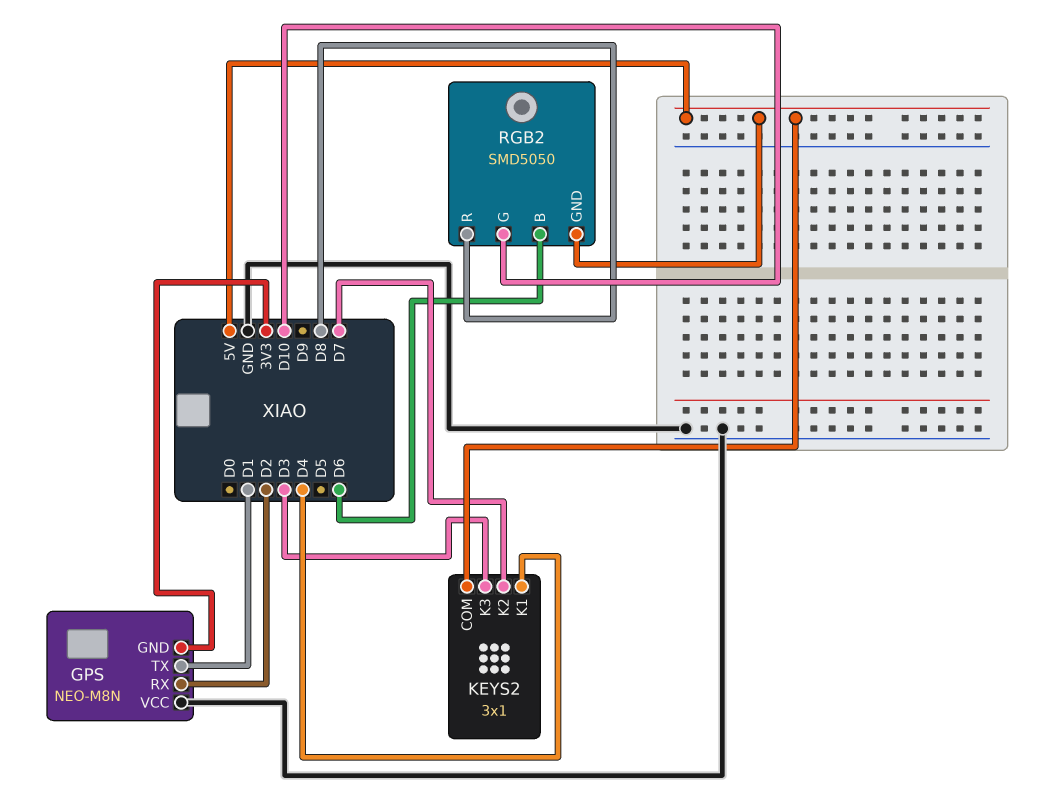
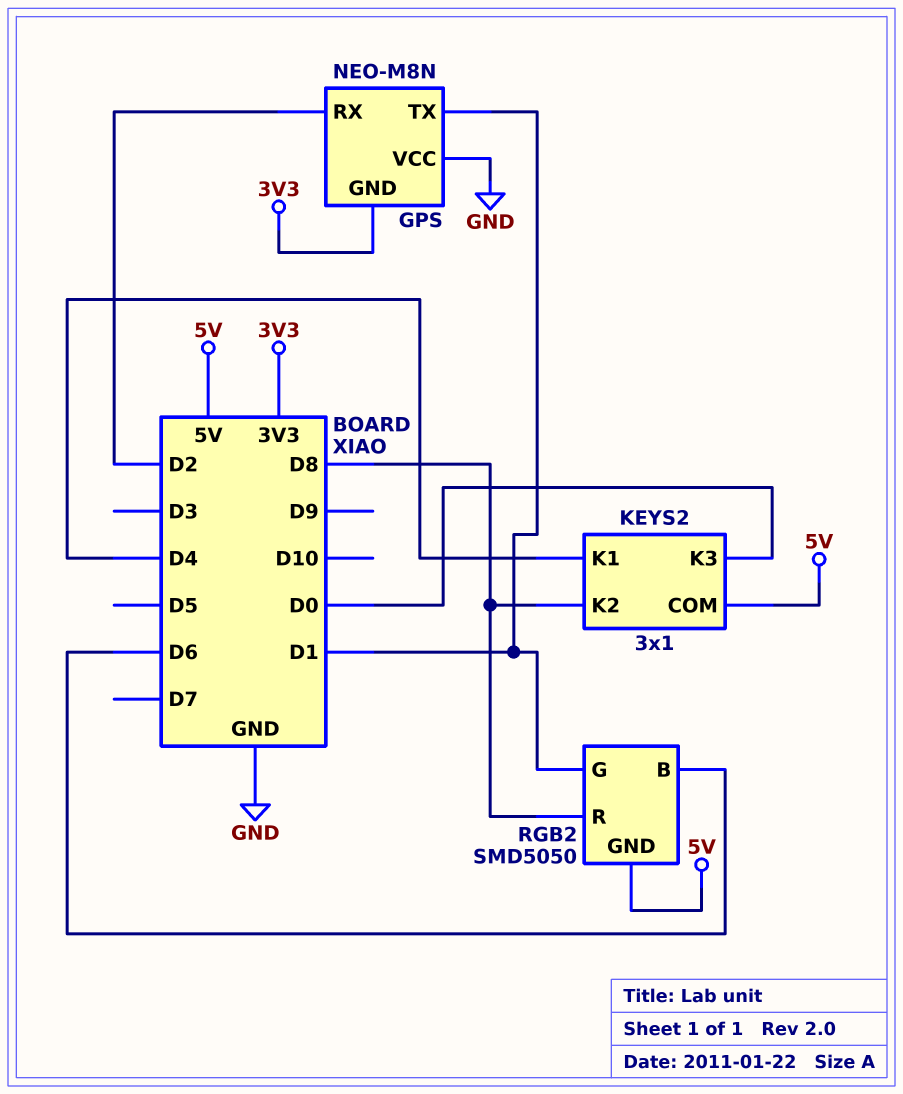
KEYS2 pin K2: D7 -> D8
KEYS2 pin K3: D3 -> D0
RGB2 pin G: D10 -> D1

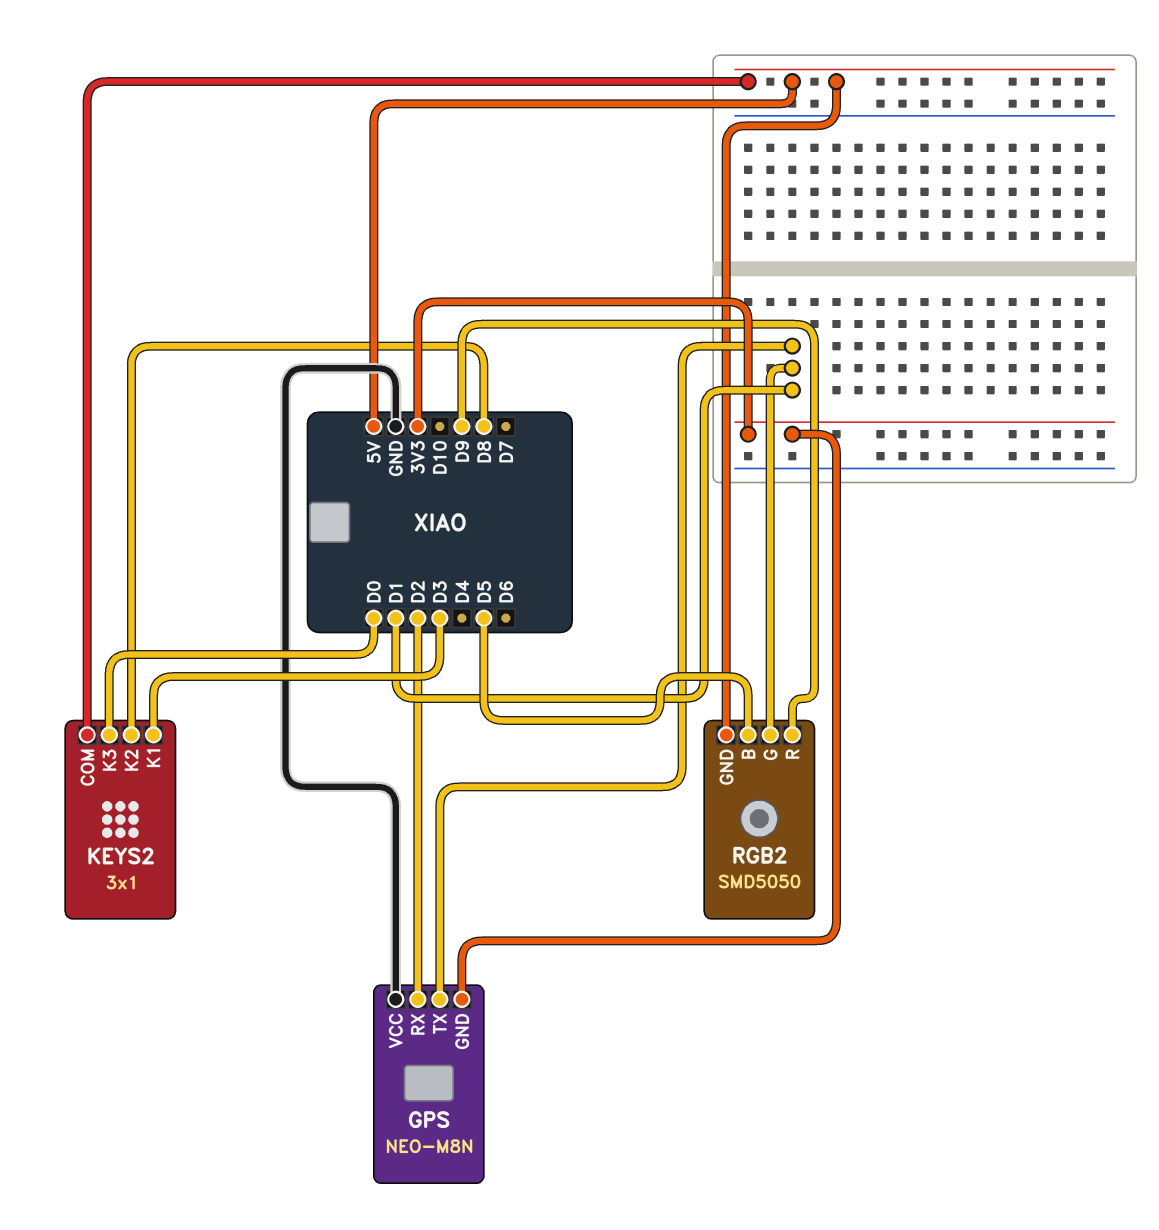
KEYS2 pin K1: D4 -> D3
RGB2 pin B: D6 -> D5
RGB2 pin R: D8 -> D9

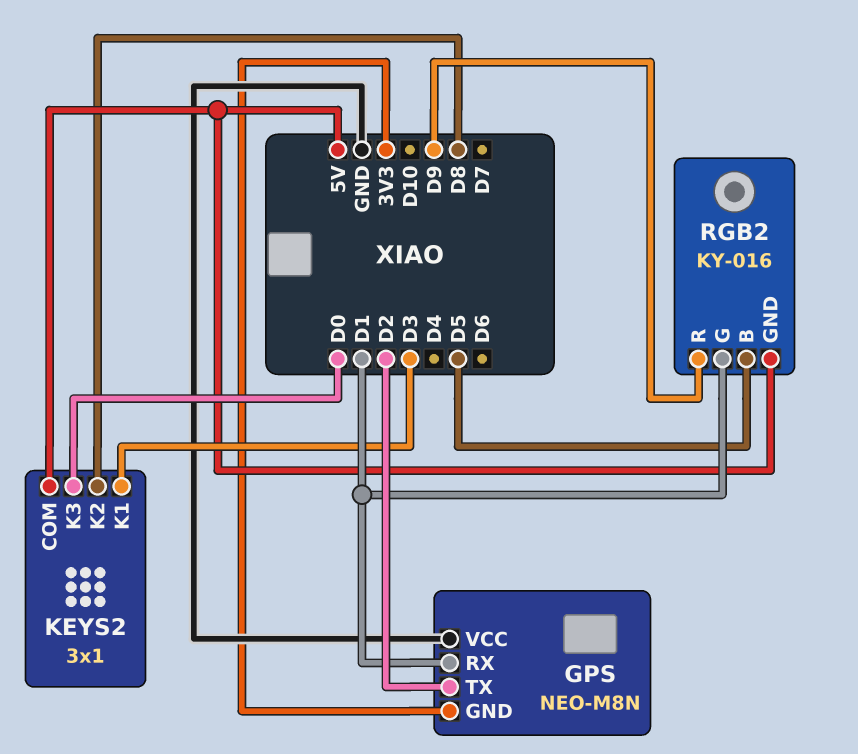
GPS pin RX: D2 -> D1
GPS pin TX: D1 -> D2
RGB2: SMD5050 -> KY-016

